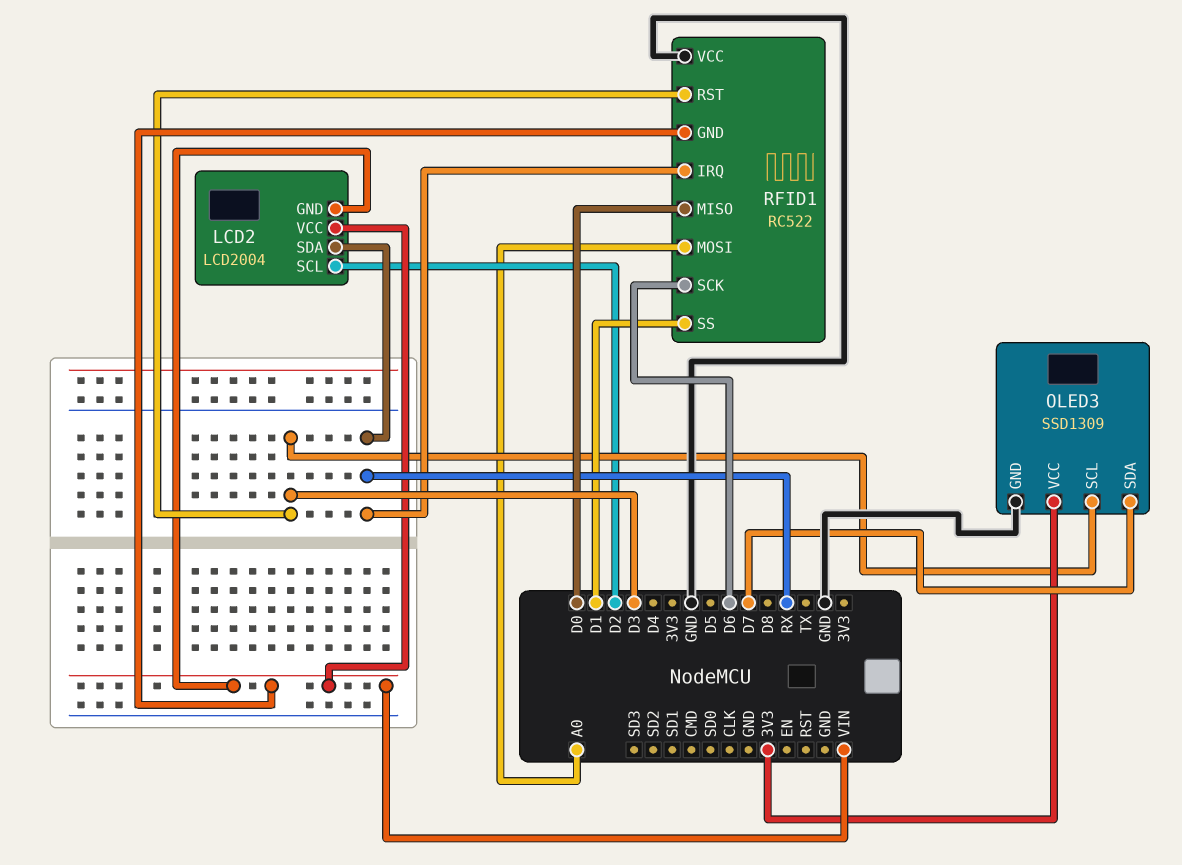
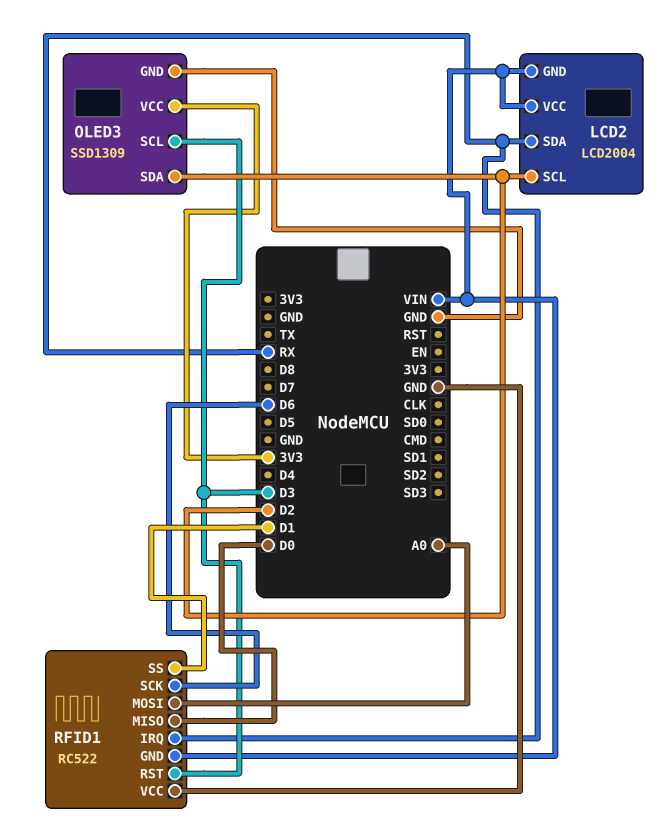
OLED3 pin SDA: D7 -> D2

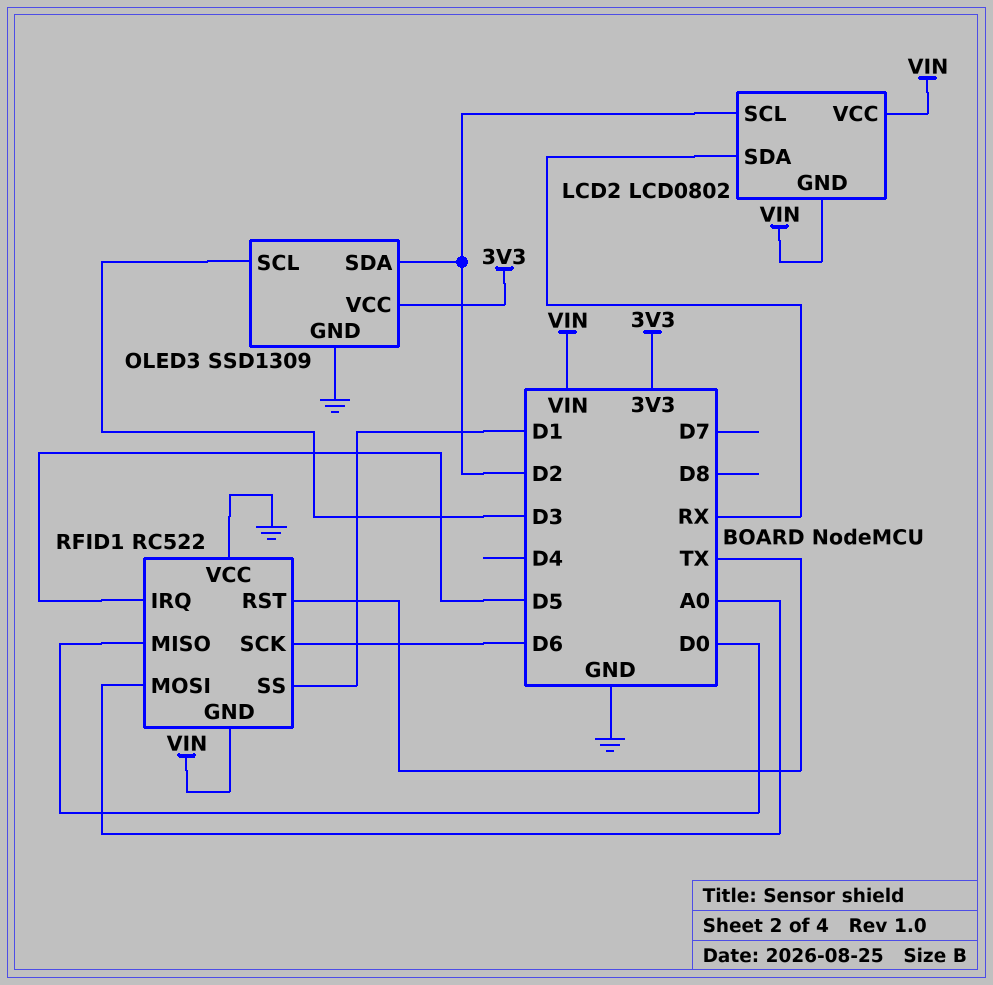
LCD2: LCD2004 -> LCD0802
RFID1 pin IRQ: RX -> D5
RFID1 pin RST: D3 -> TX

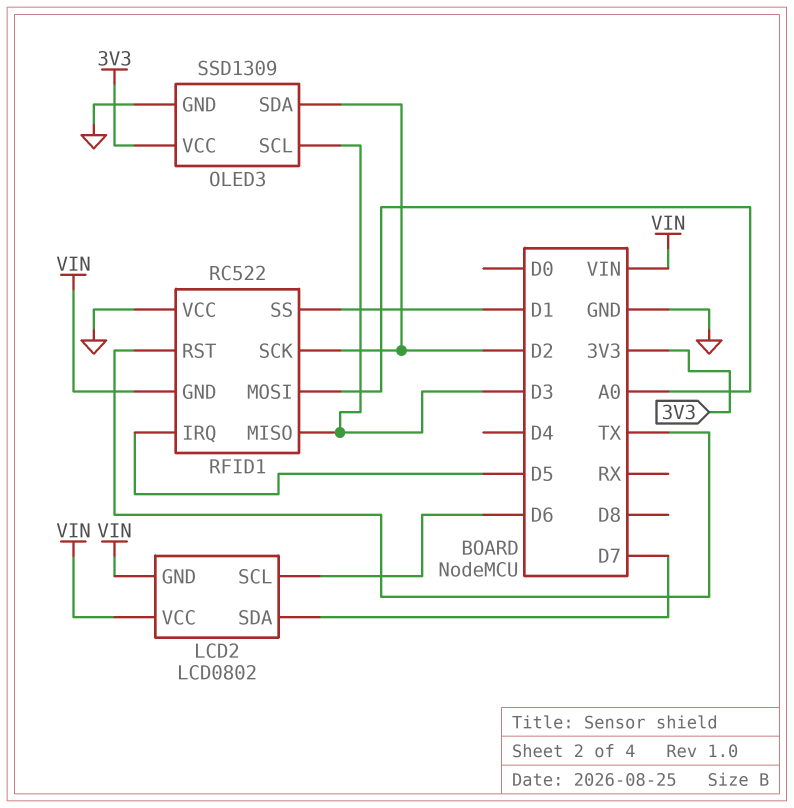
LCD2 pin SCL: D2 -> D6
LCD2 pin SDA: RX -> D7
RFID1 pin MISO: D0 -> D3
RFID1 pin SCK: D6 -> D2

